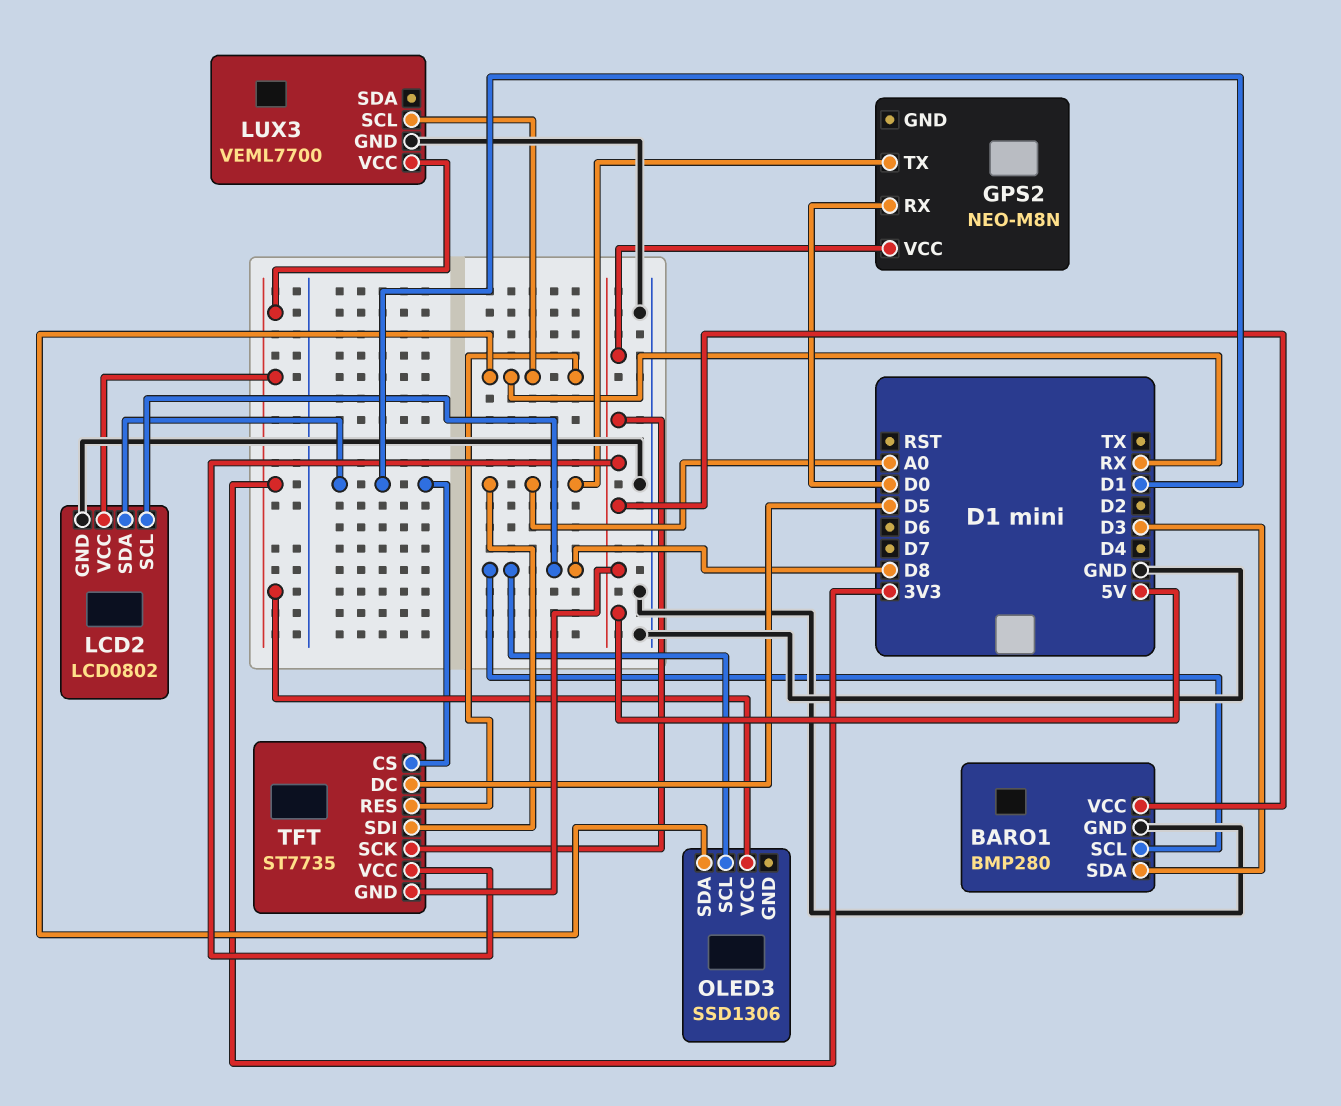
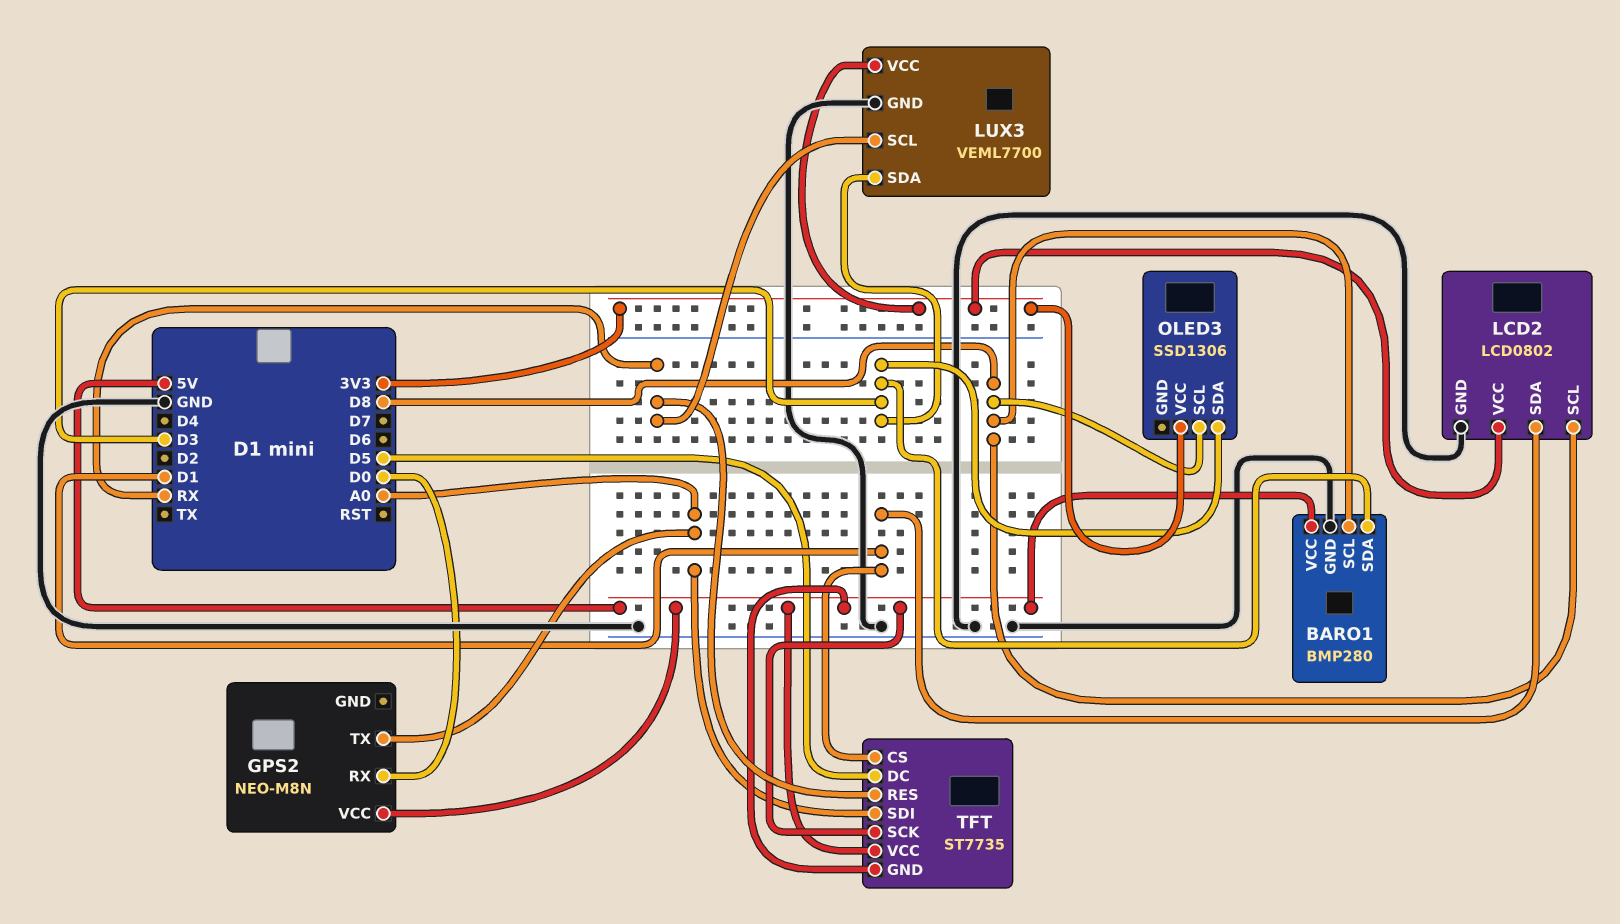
LUX3 pin SDA: none -> D3
OLED3 pin SDA: RX -> D3

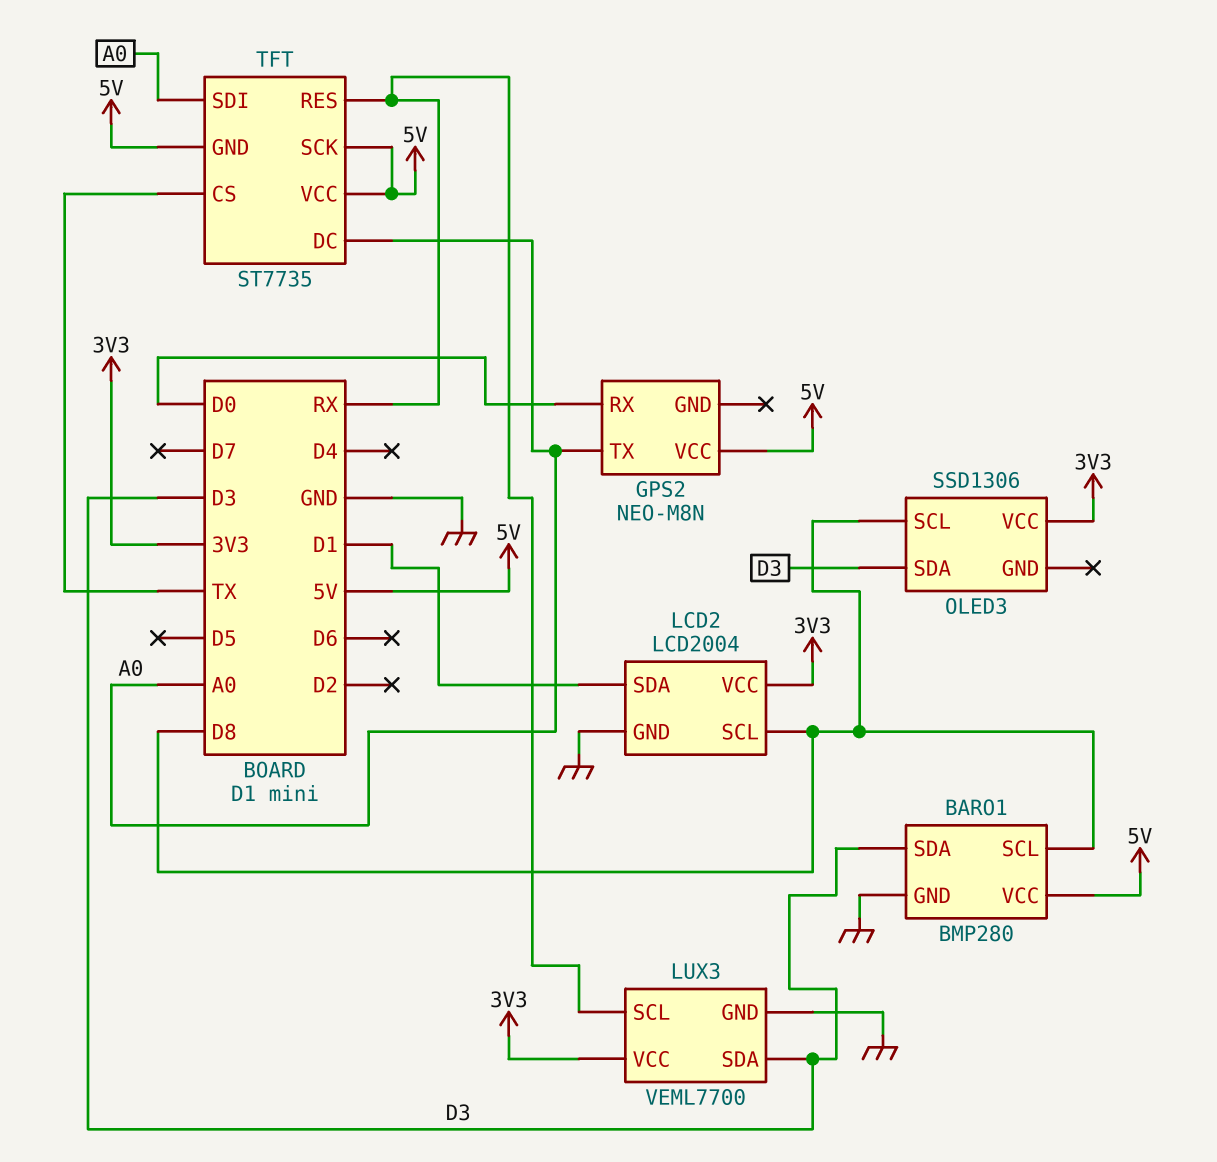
LCD2: LCD0802 -> LCD2004
TFT pin CS: D1 -> TX
TFT pin DC: D5 -> A0

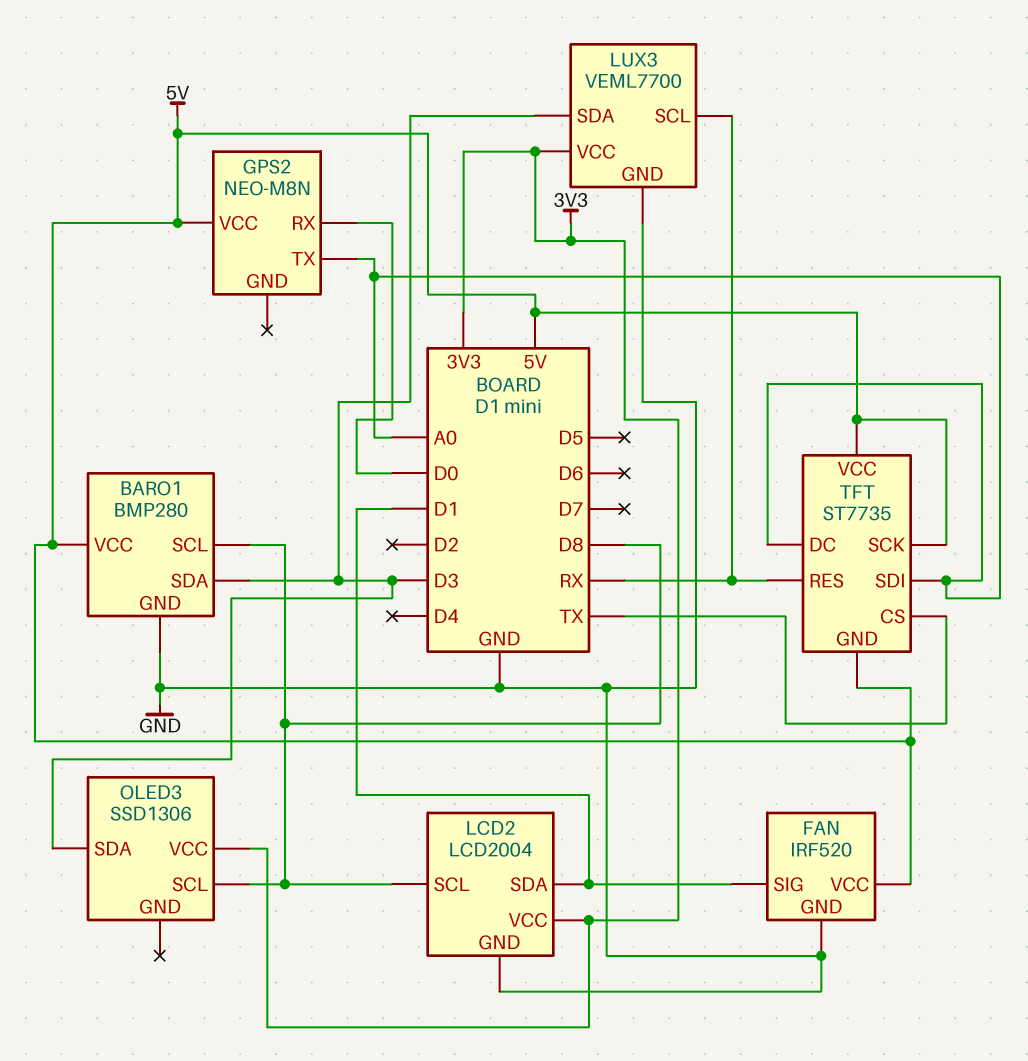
FAN: none -> IRF520
FAN pin GND: none -> GND
FAN pin SIG: none -> D1
FAN pin VCC: none -> 5V

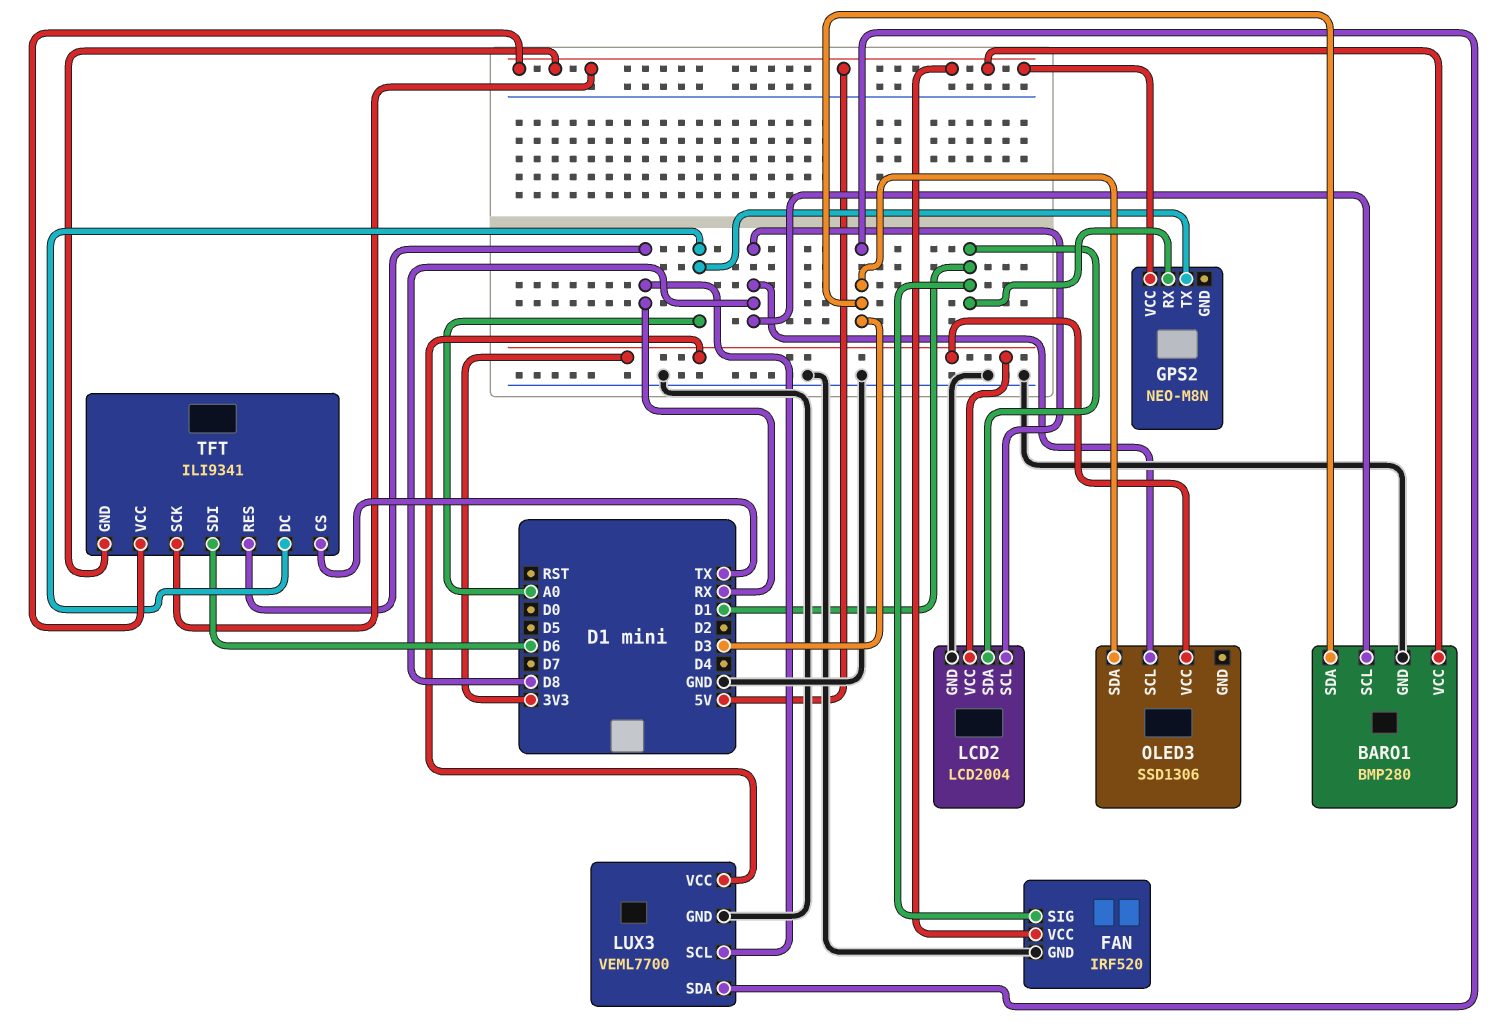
GPS2 pin RX: D0 -> D1
TFT: ST7735 -> ILI9341
TFT pin SDI: A0 -> D6

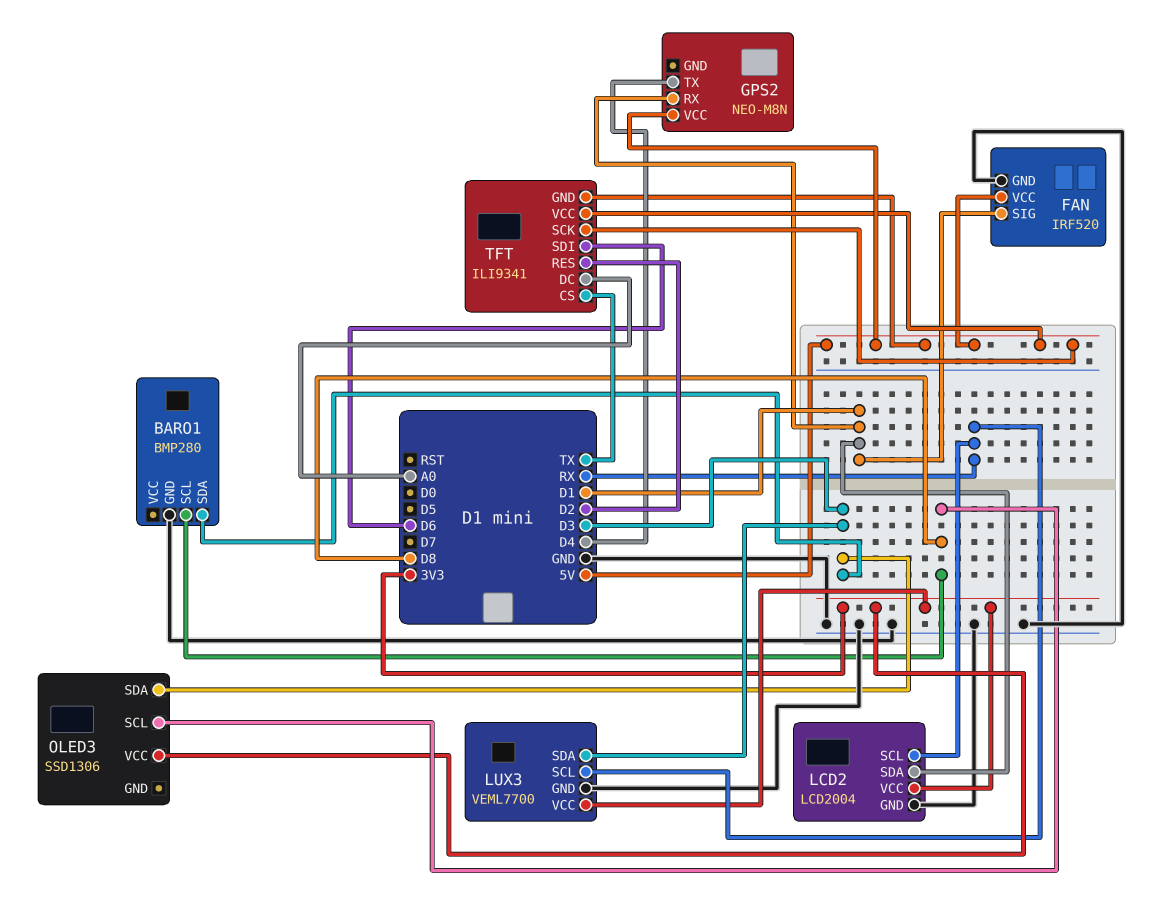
BARO1 pin VCC: 5V -> none
GPS2 pin TX: A0 -> D4
LCD2 pin SCL: D8 -> RX
TFT pin RES: RX -> D2

